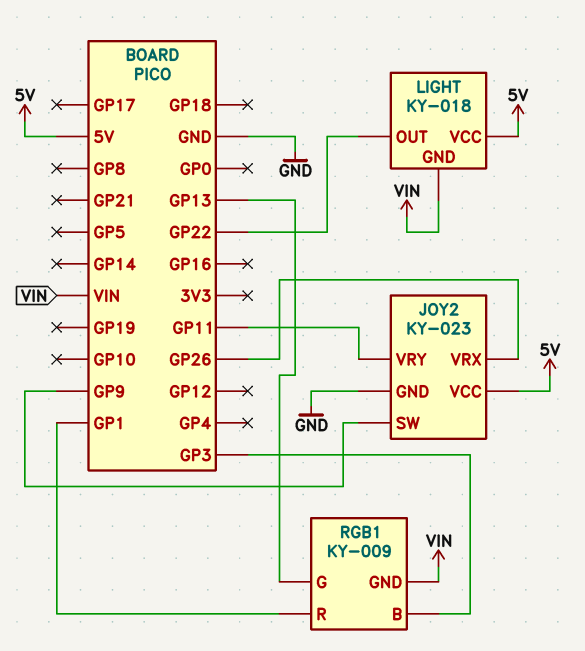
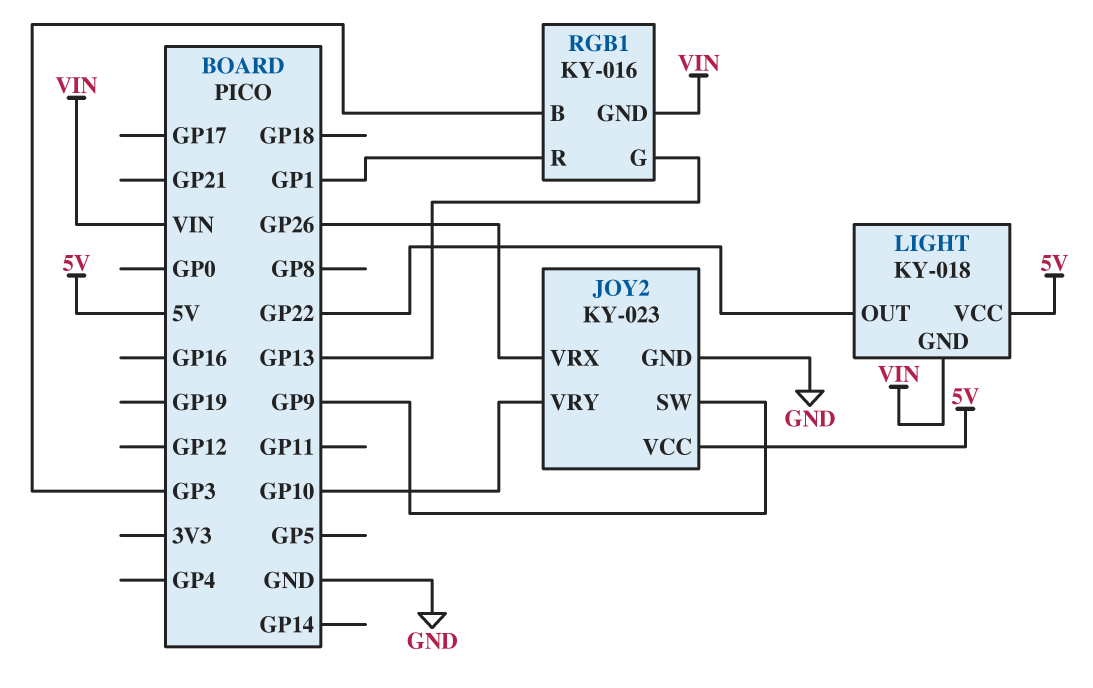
JOY2 pin VRY: GP11 -> GP10
RGB1: KY-009 -> KY-016

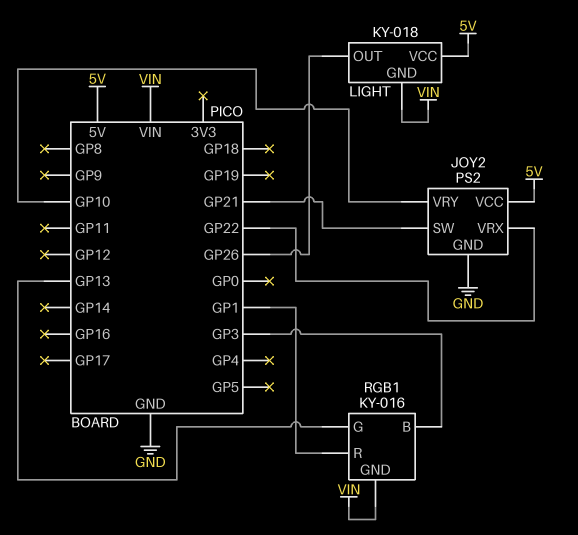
JOY2: KY-023 -> PS2
JOY2 pin SW: GP9 -> GP21
JOY2 pin VRX: GP26 -> GP22
LIGHT pin OUT: GP22 -> GP26

